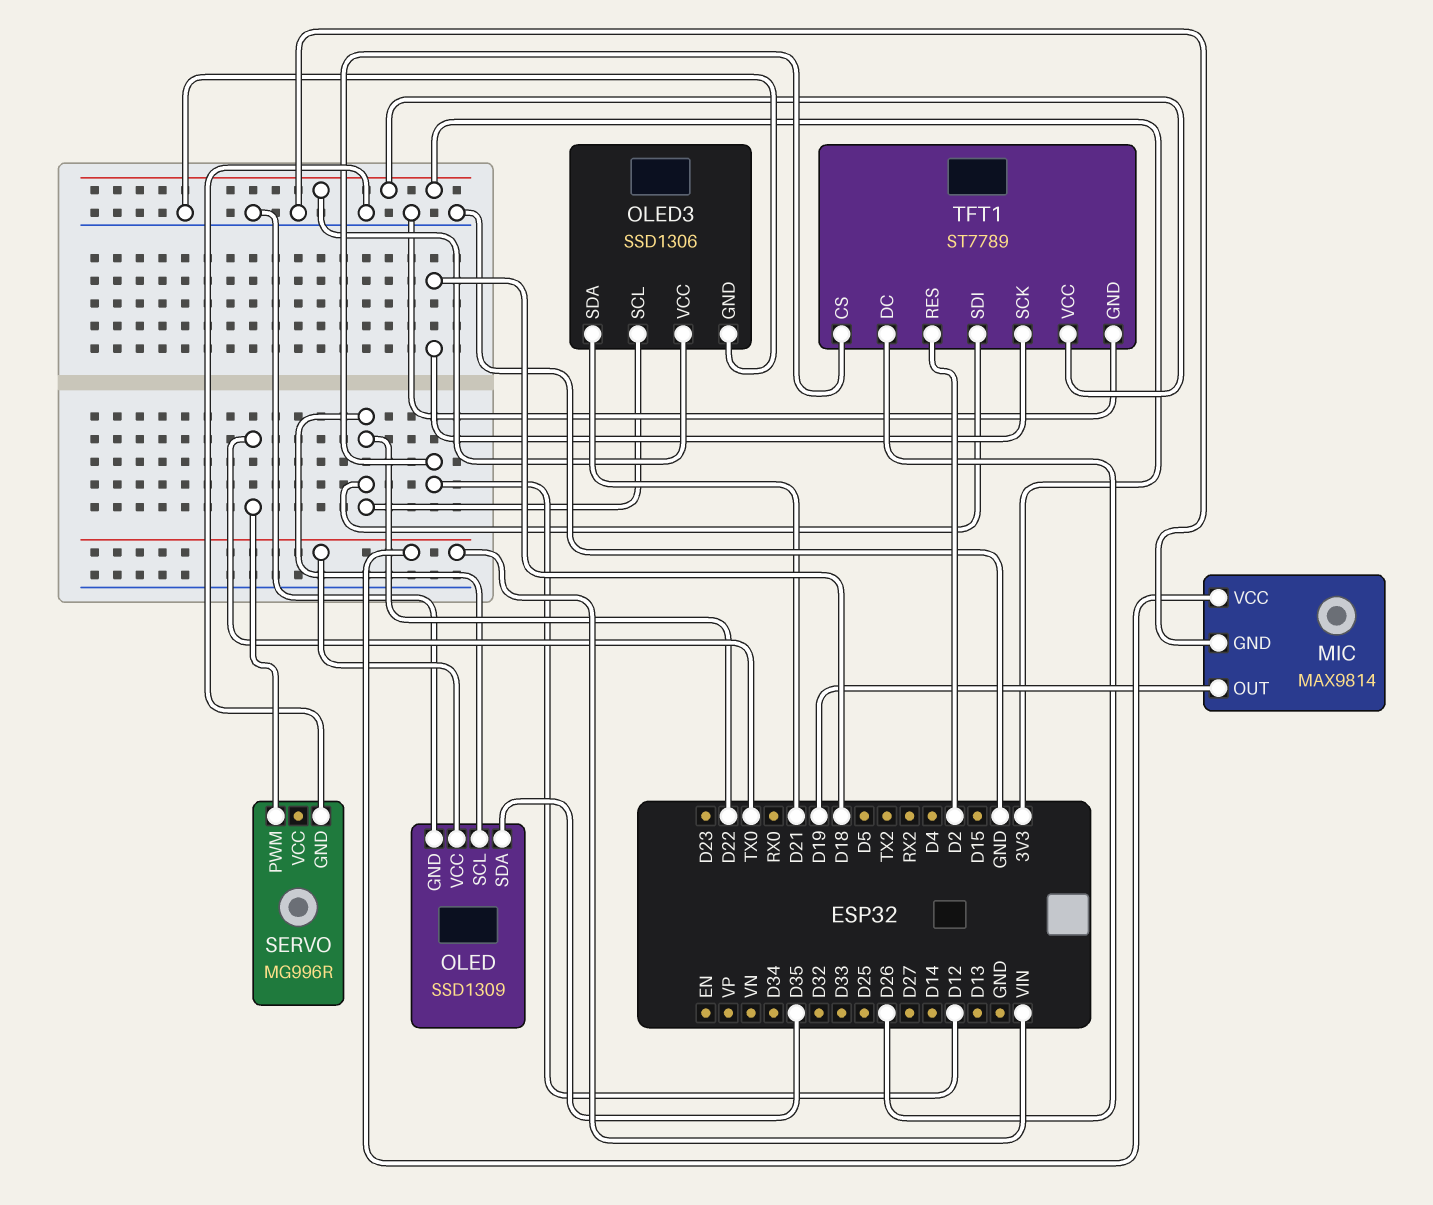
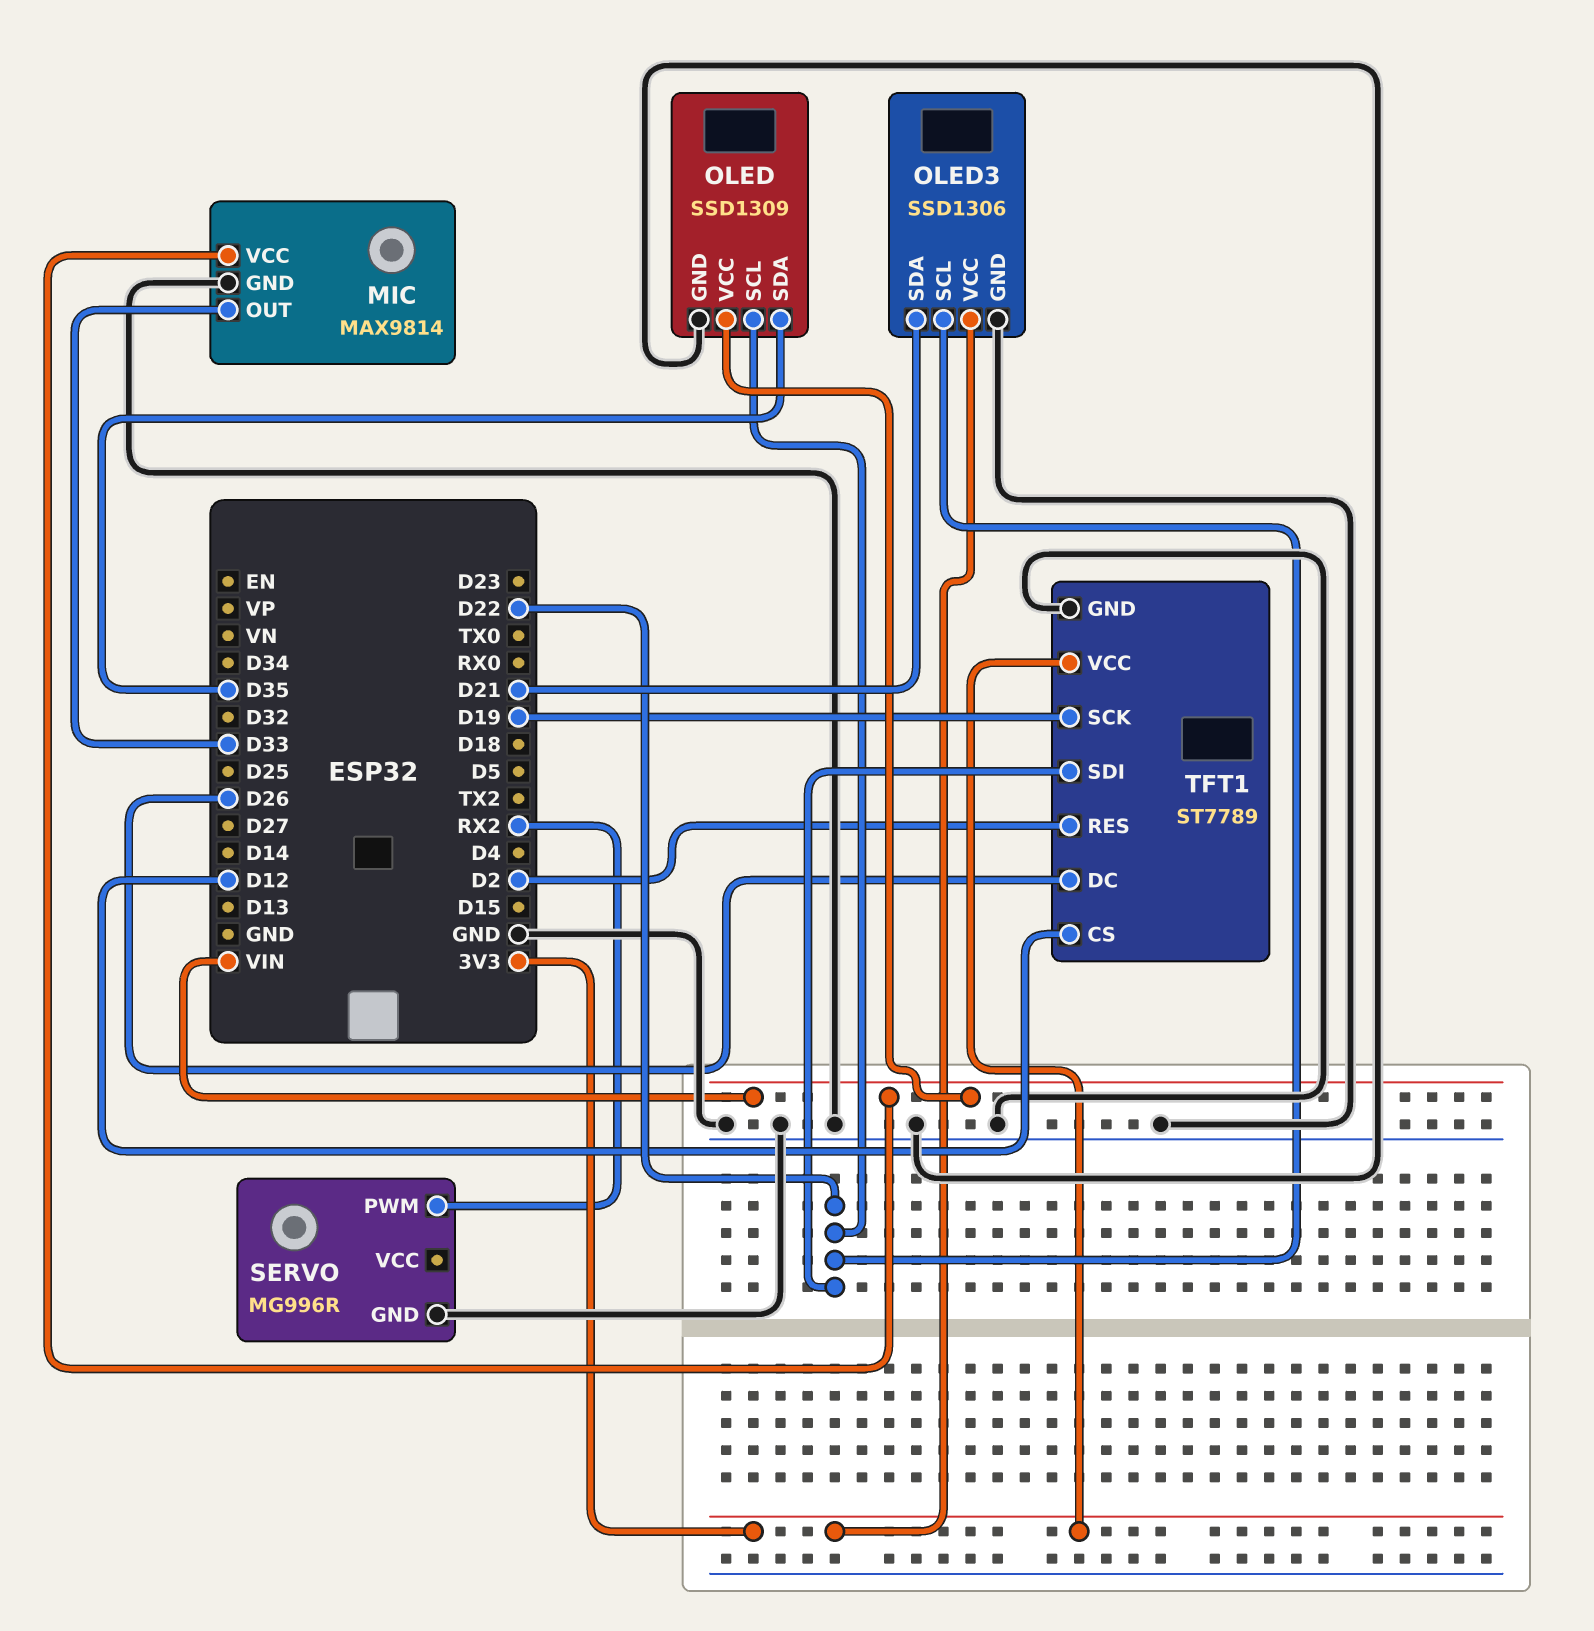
MIC pin OUT: D19 -> D33
SERVO pin PWM: TX0 -> RX2
TFT1 pin SCK: D18 -> D19

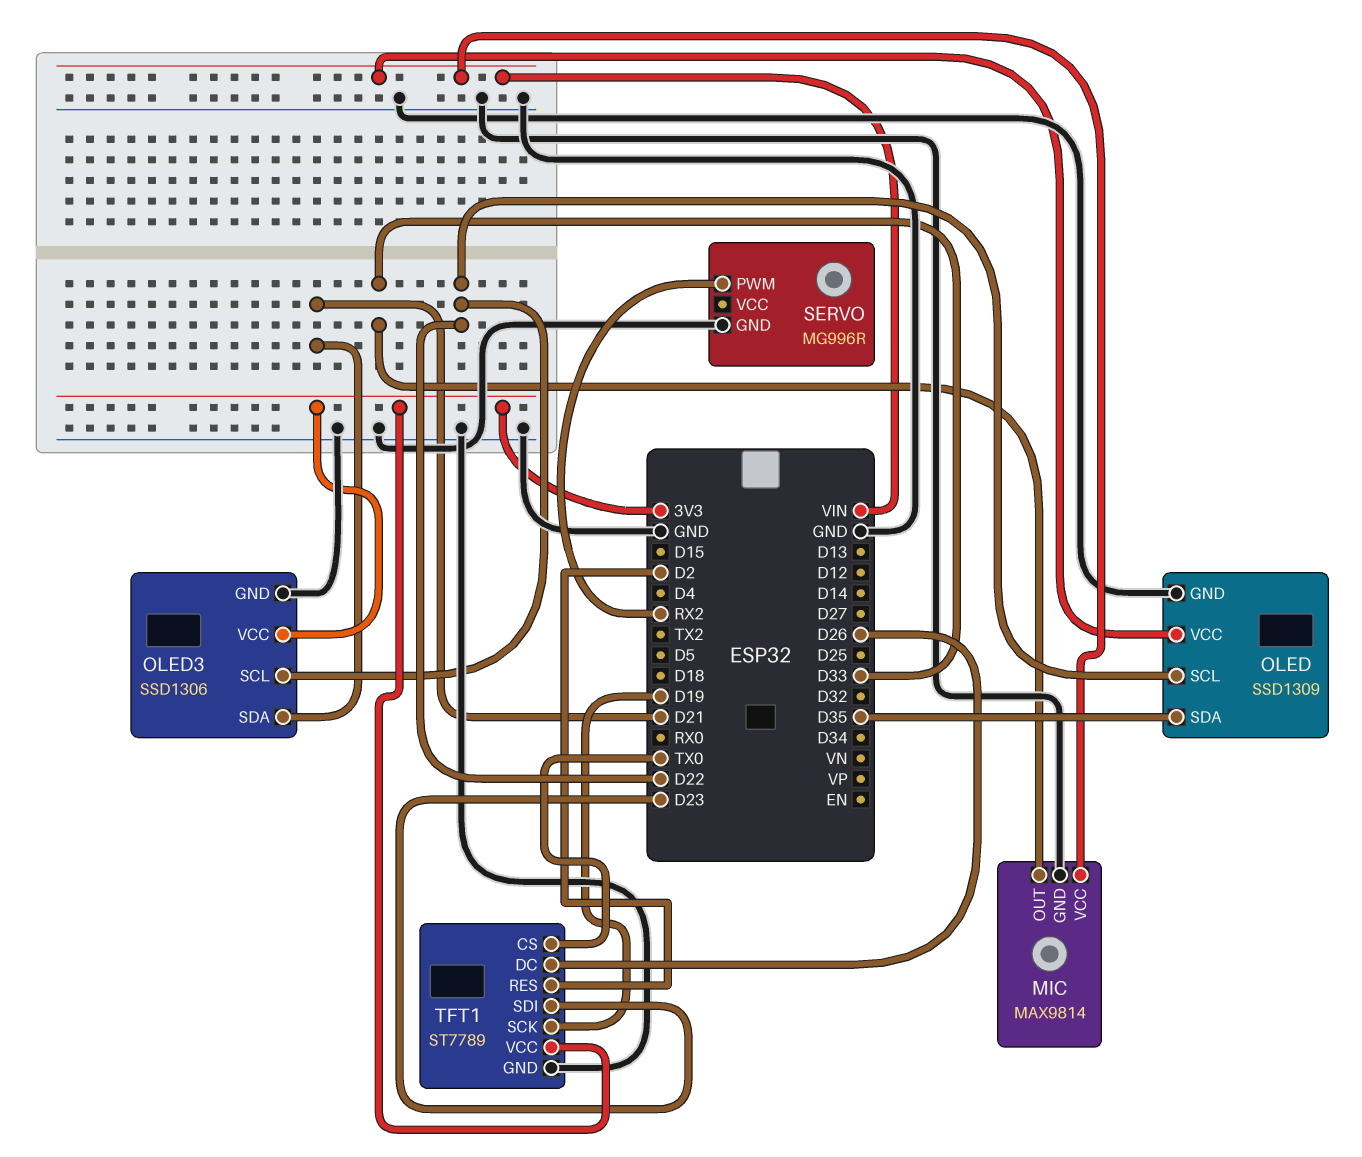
TFT1 pin CS: D12 -> TX0
TFT1 pin SDI: D22 -> D23

